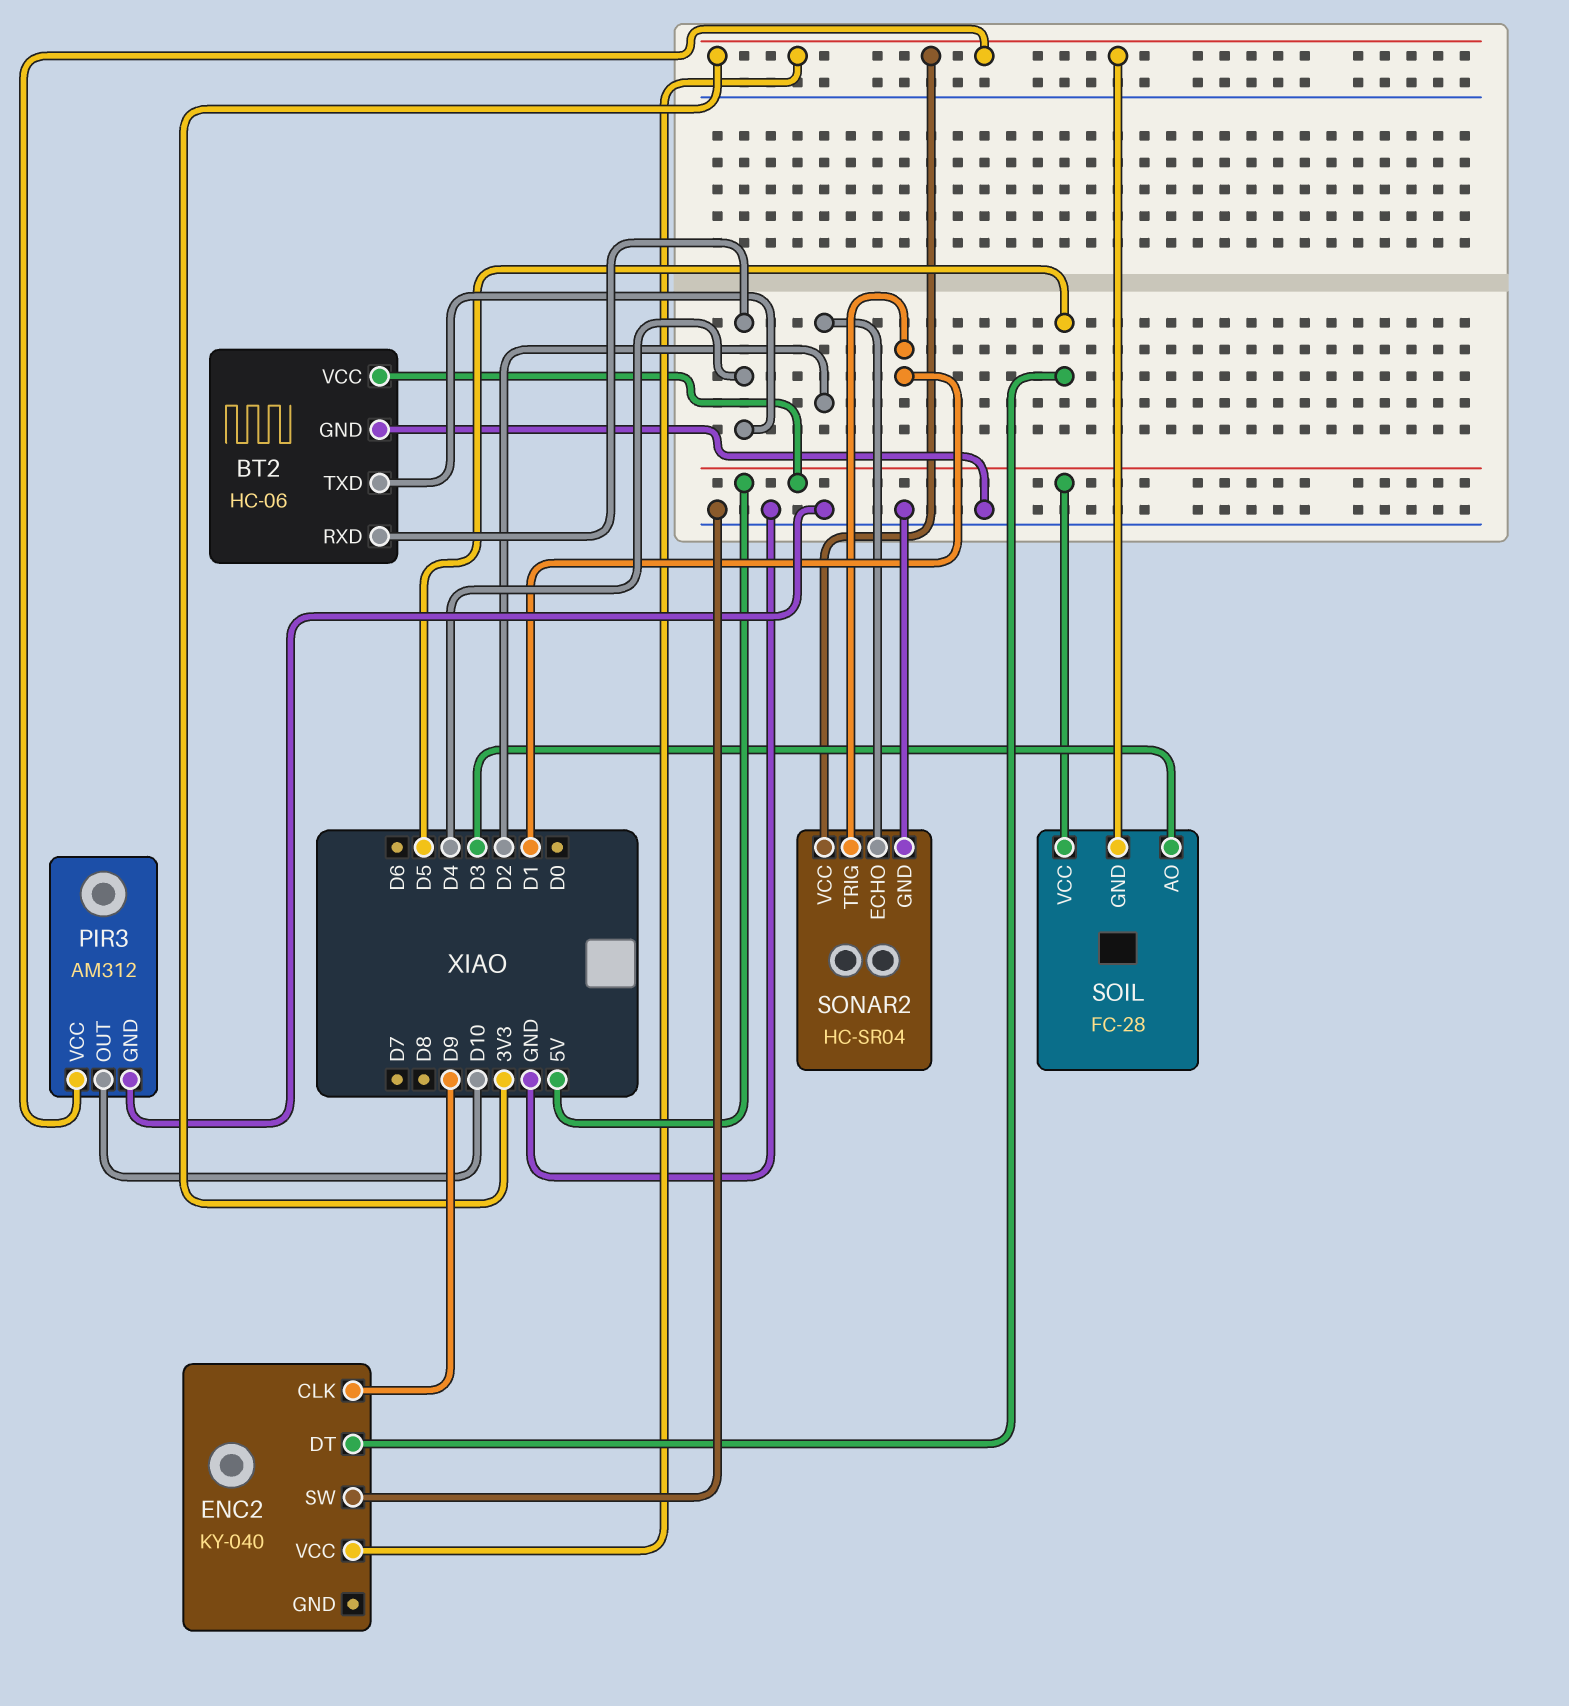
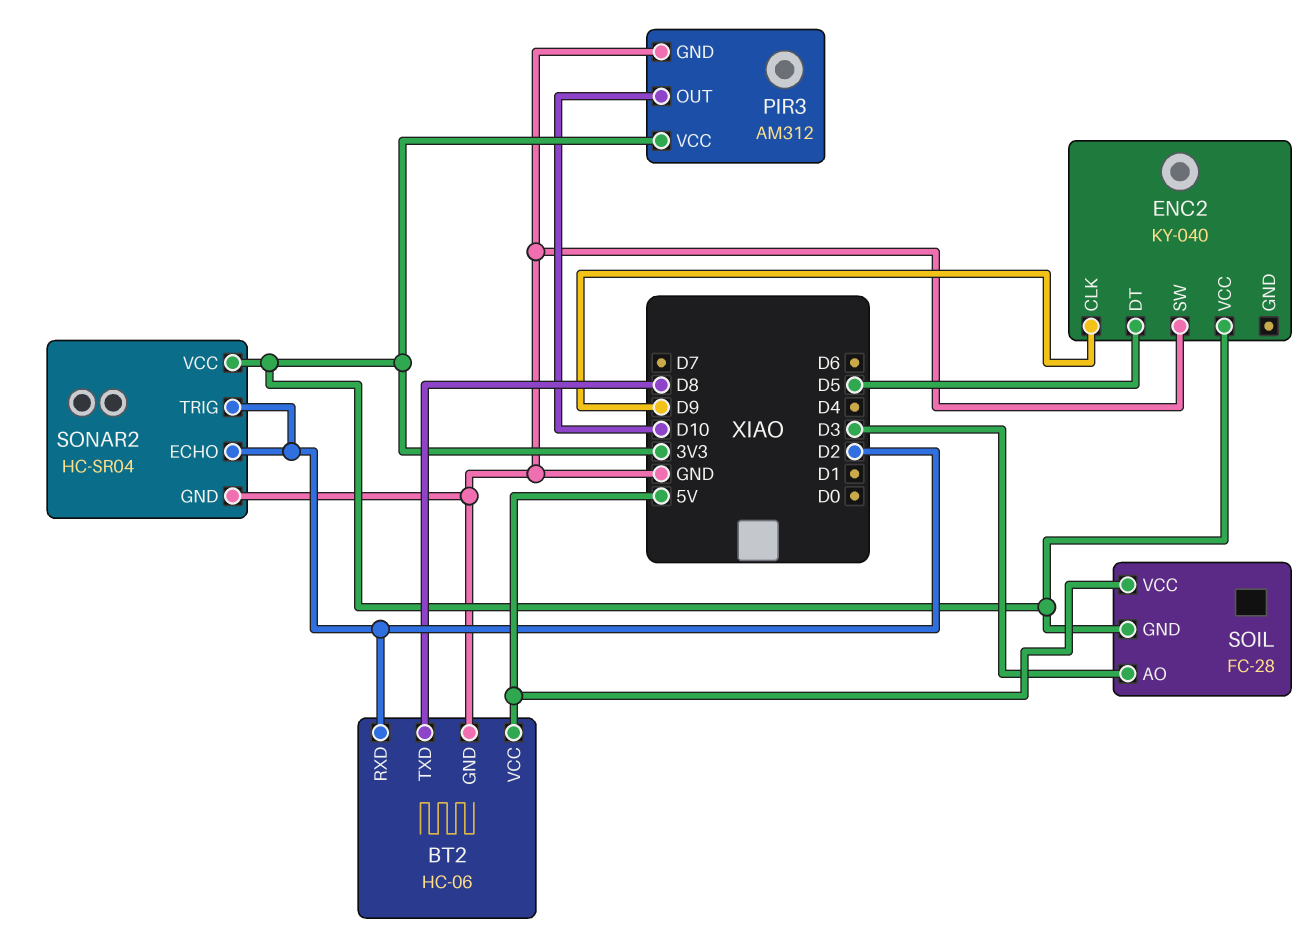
BT2 pin RXD: D4 -> D2
BT2 pin TXD: D4 -> D8
SONAR2 pin TRIG: D1 -> D2

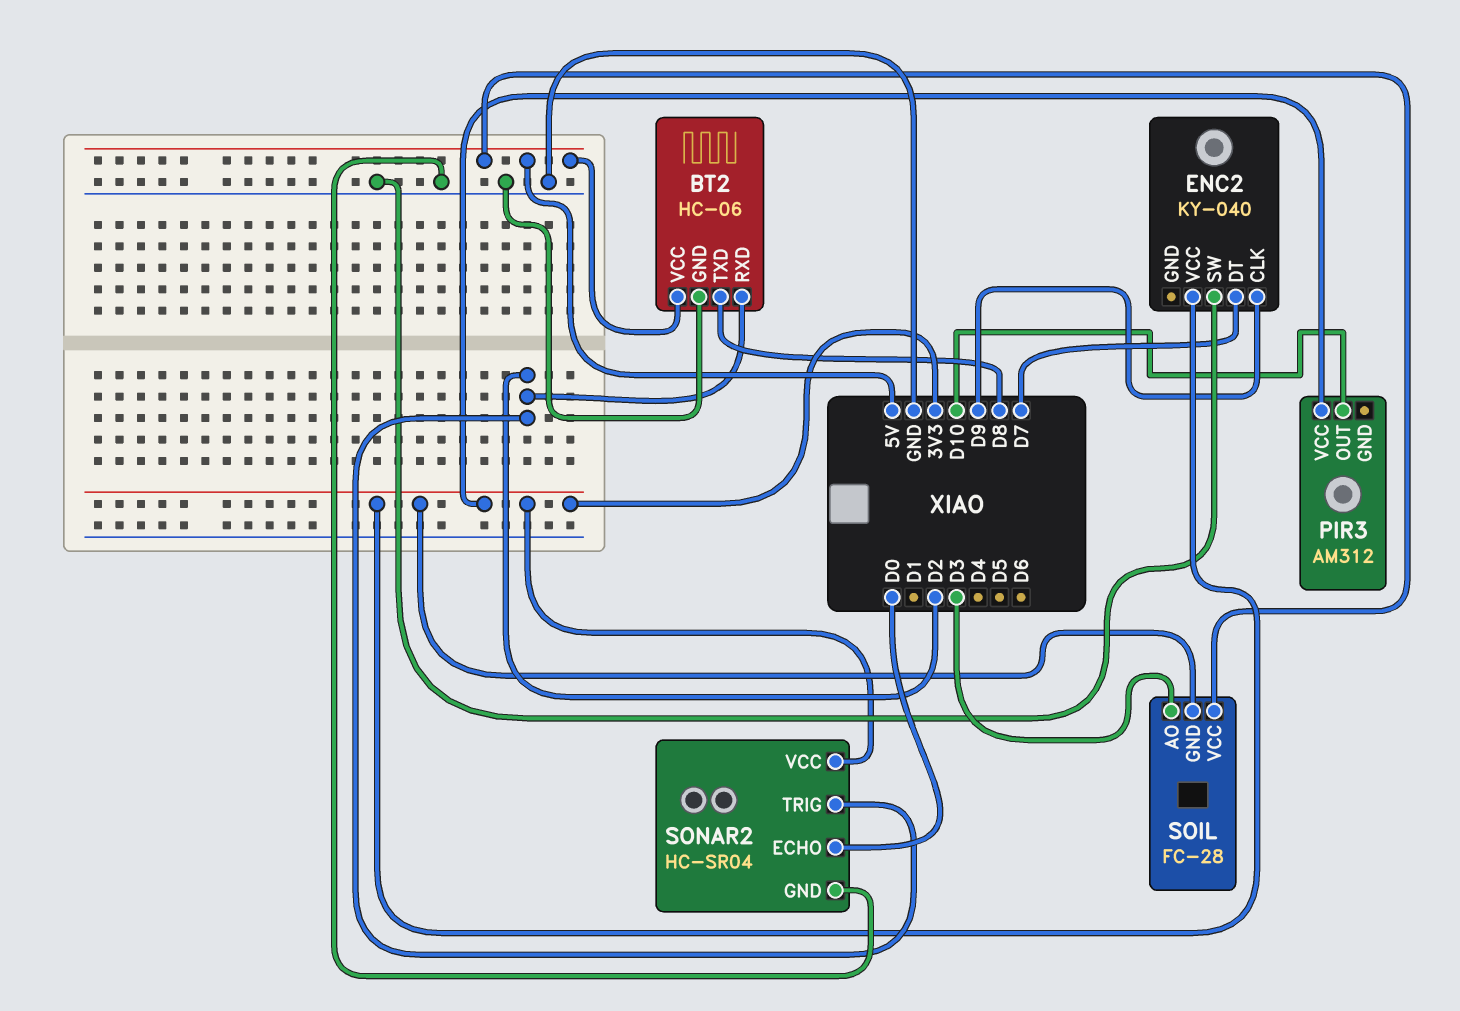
ENC2 pin DT: D5 -> D7
PIR3 pin GND: GND -> none
SONAR2 pin ECHO: D2 -> D0

